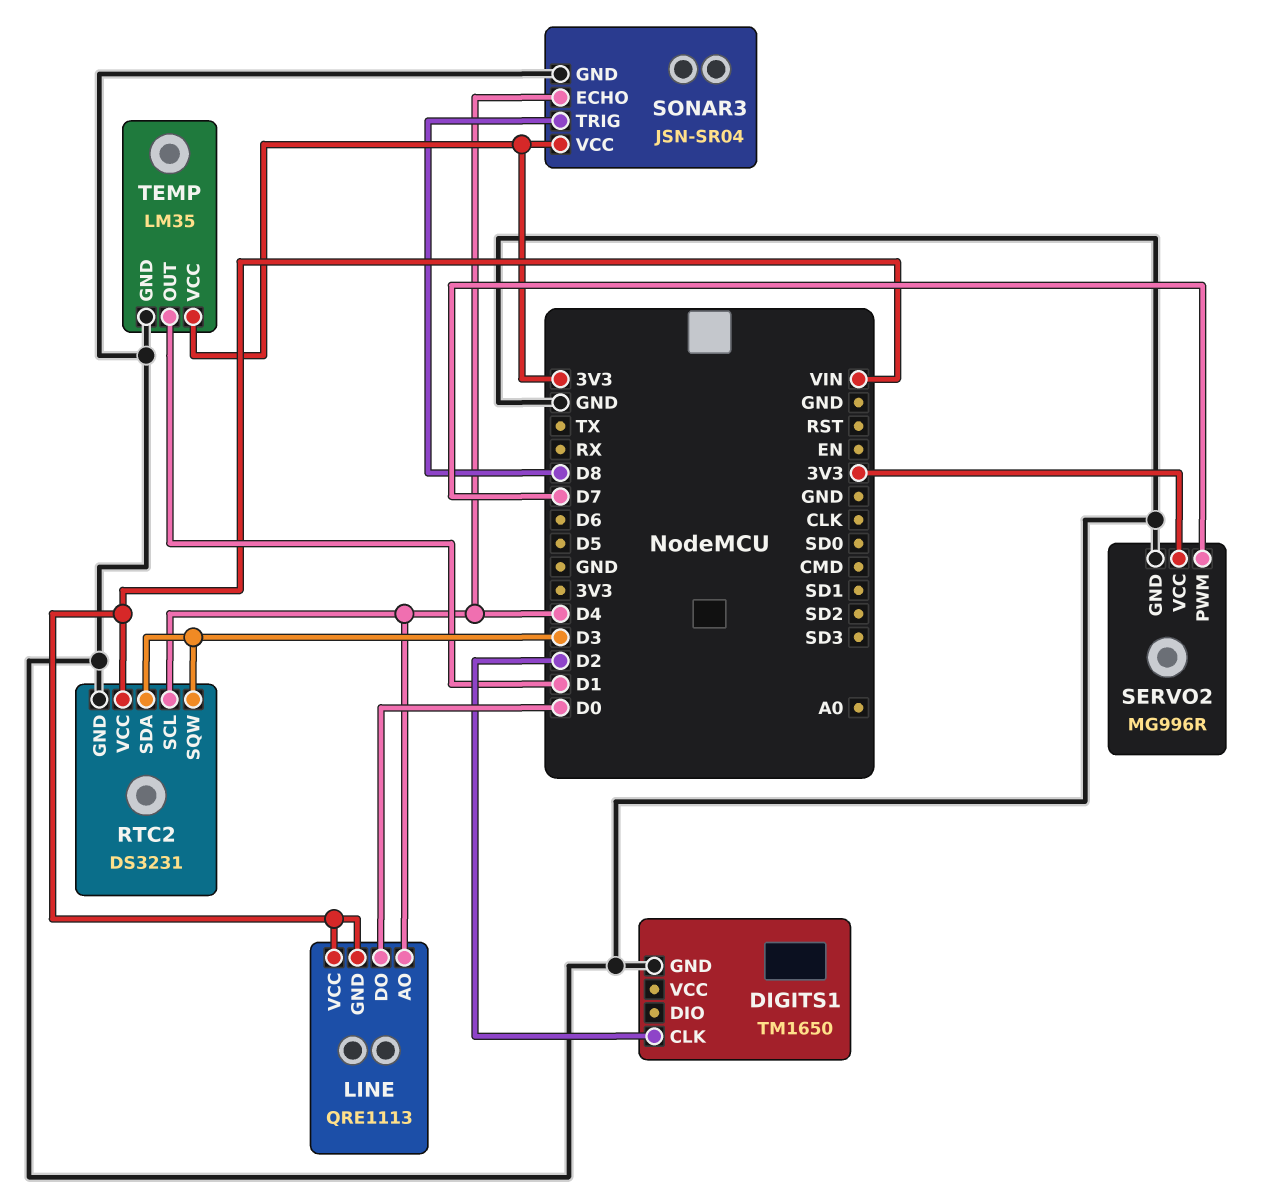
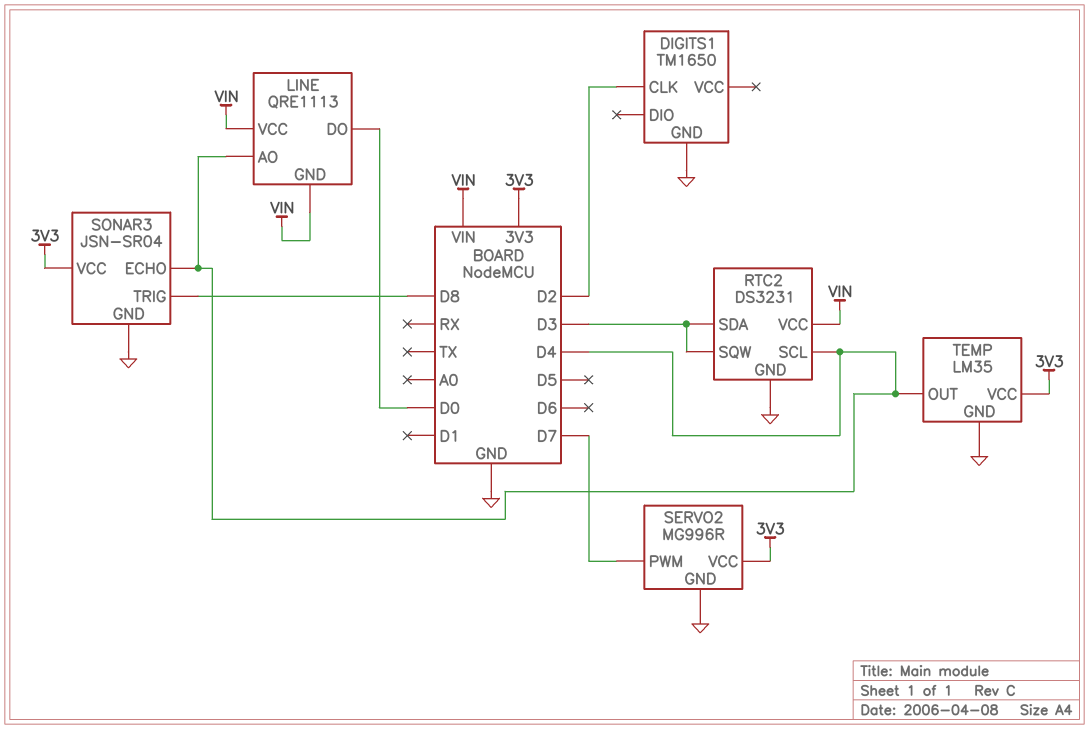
TEMP pin OUT: D1 -> D4

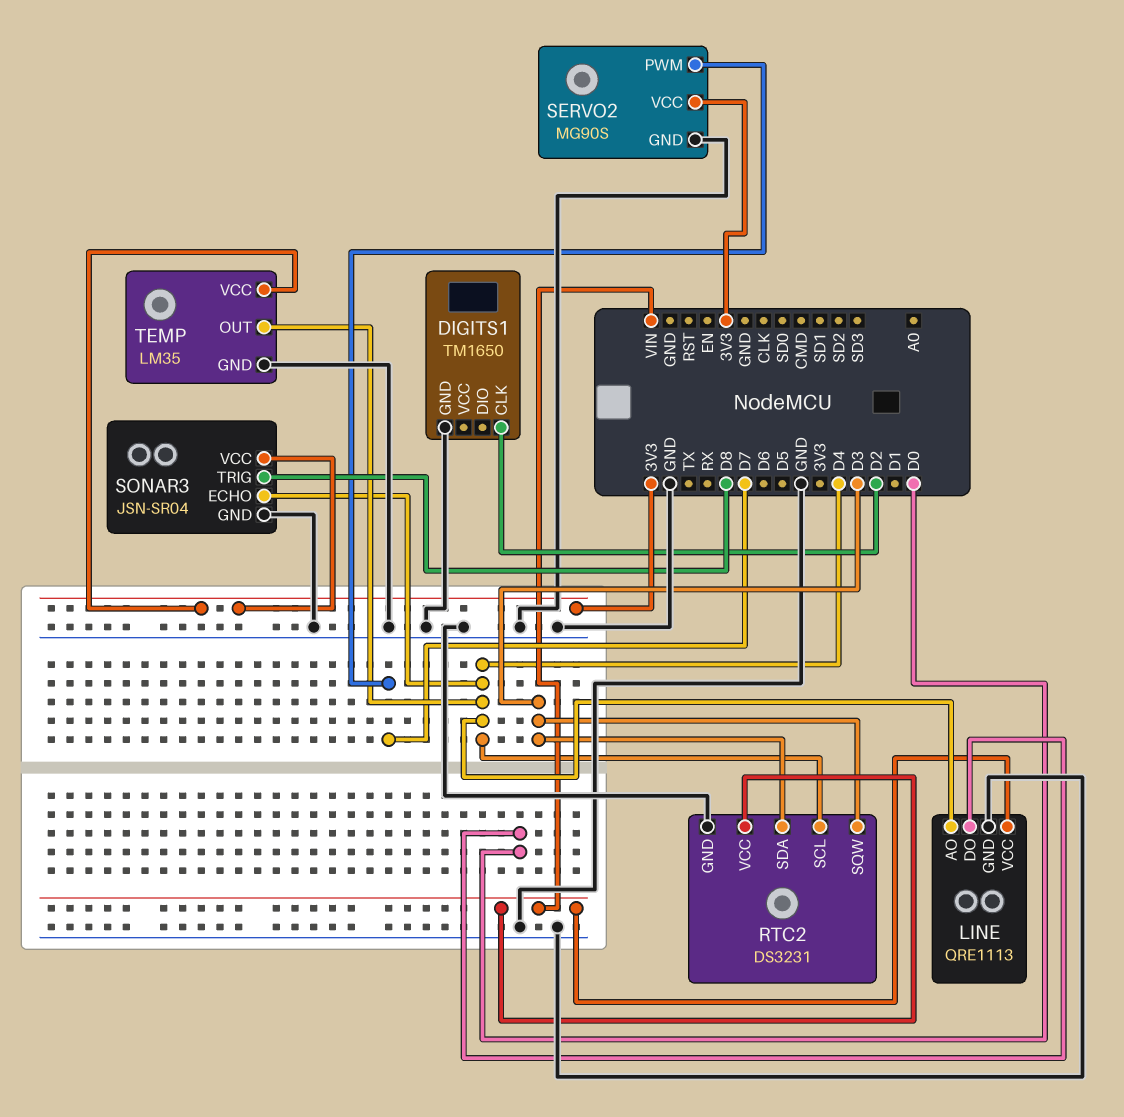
LINE pin GND: VIN -> GND
SERVO2: MG996R -> MG90S

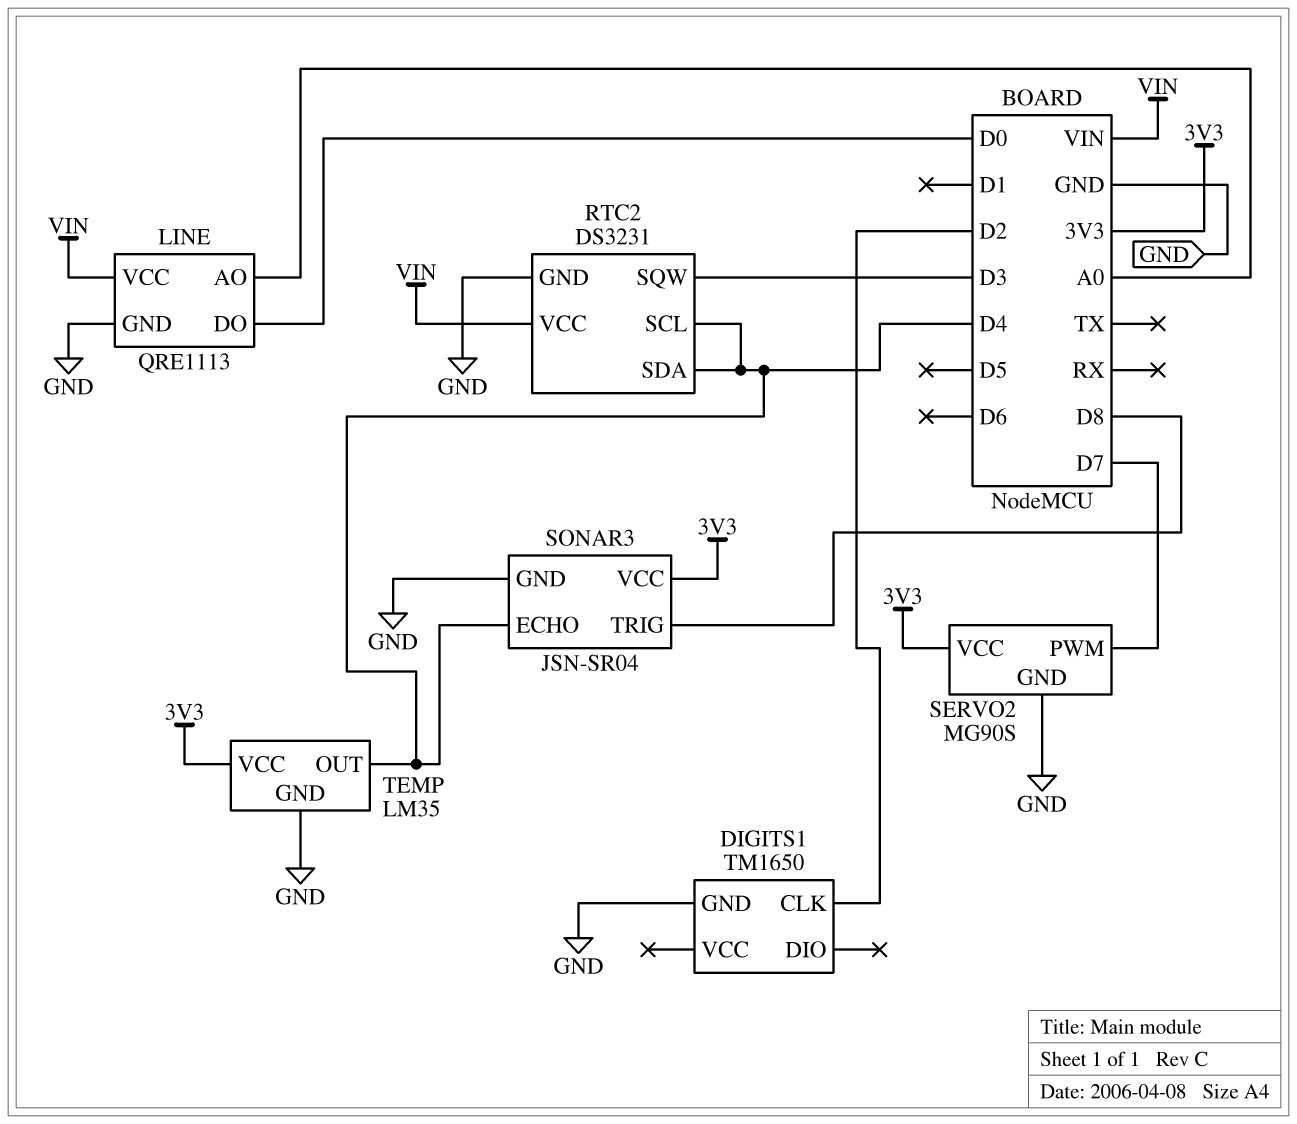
LINE pin AO: D4 -> A0
RTC2 pin SDA: D3 -> D4

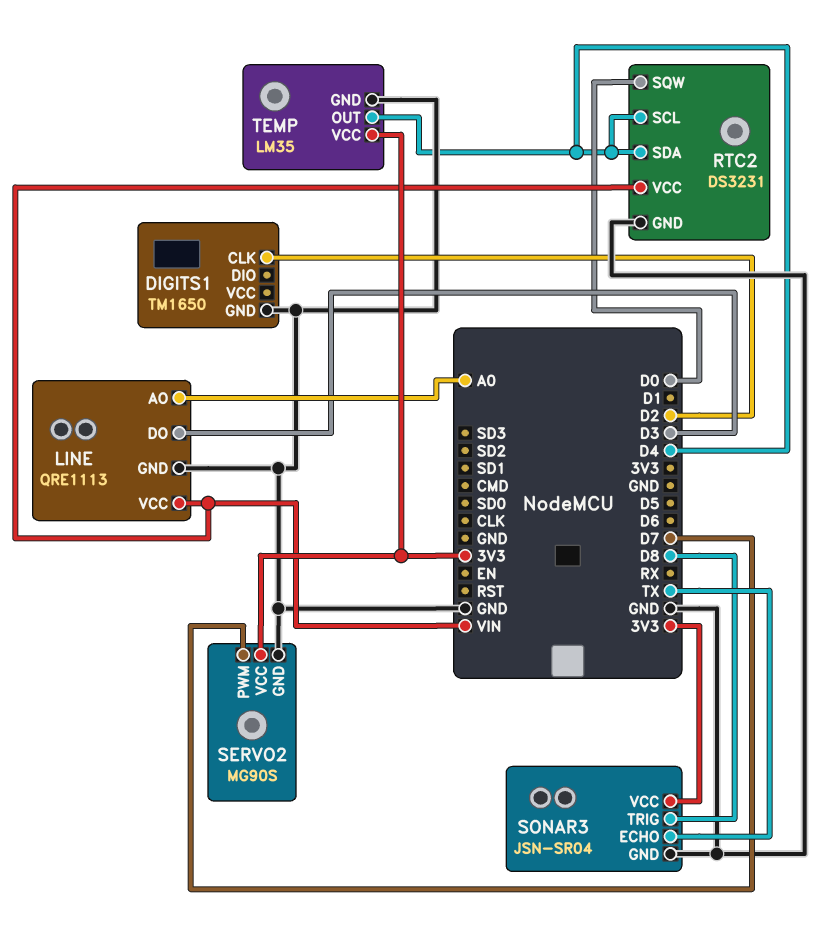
LINE pin DO: D0 -> D3
RTC2 pin SQW: D3 -> D0
SONAR3 pin ECHO: D4 -> TX

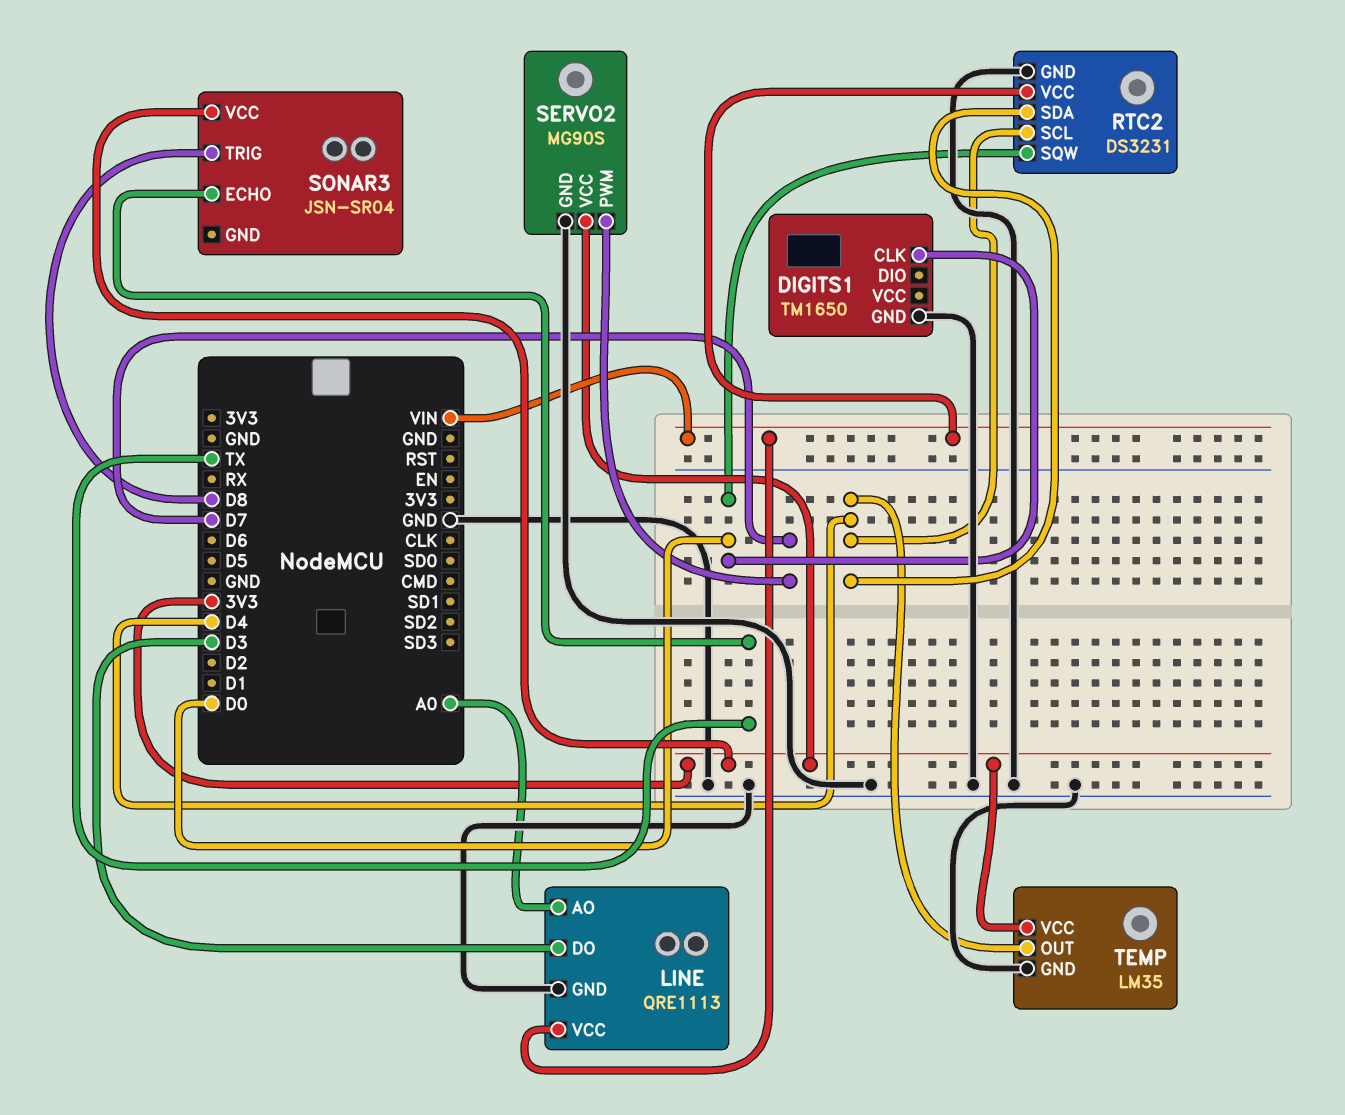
DIGITS1 pin CLK: D2 -> D0
SONAR3 pin GND: GND -> none

